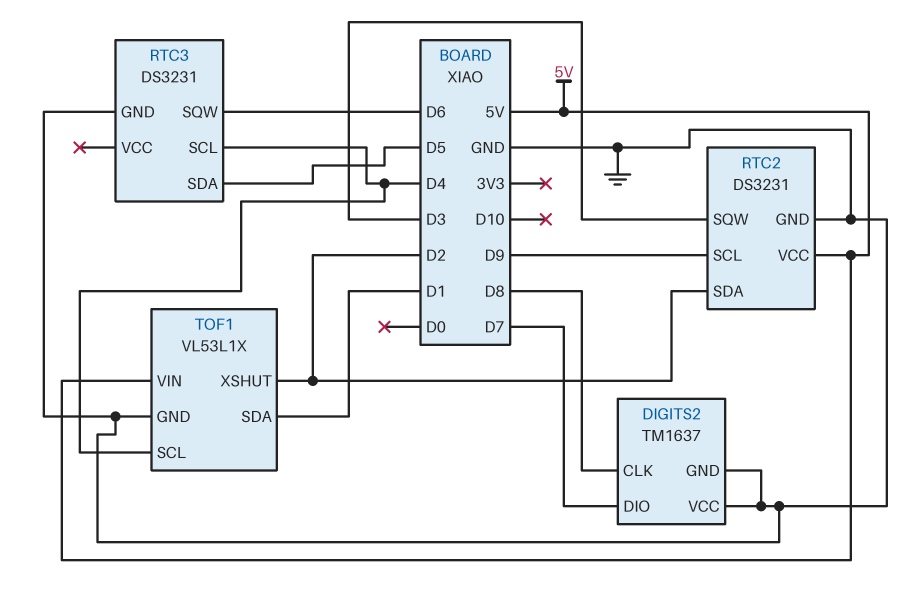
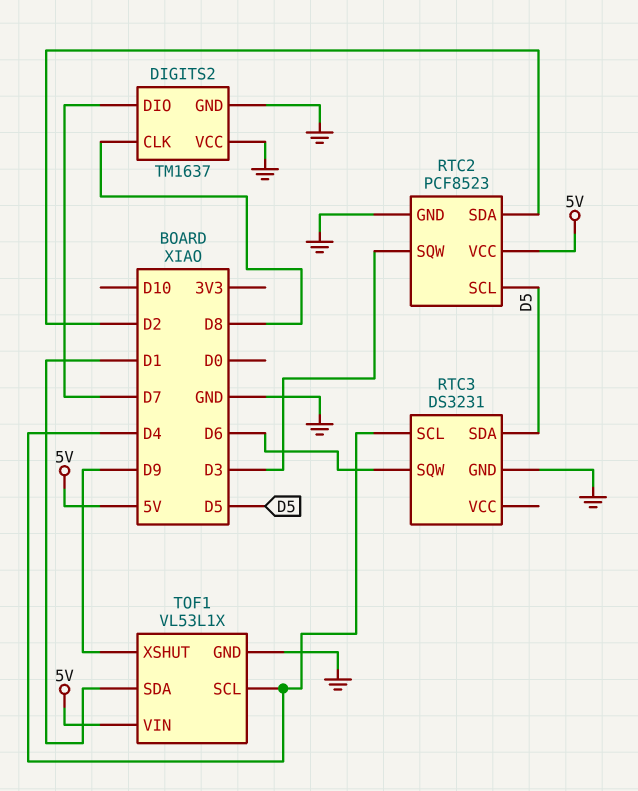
RTC2: DS3231 -> PCF8523
RTC2 pin SCL: D9 -> D5
TOF1 pin XSHUT: D2 -> D9

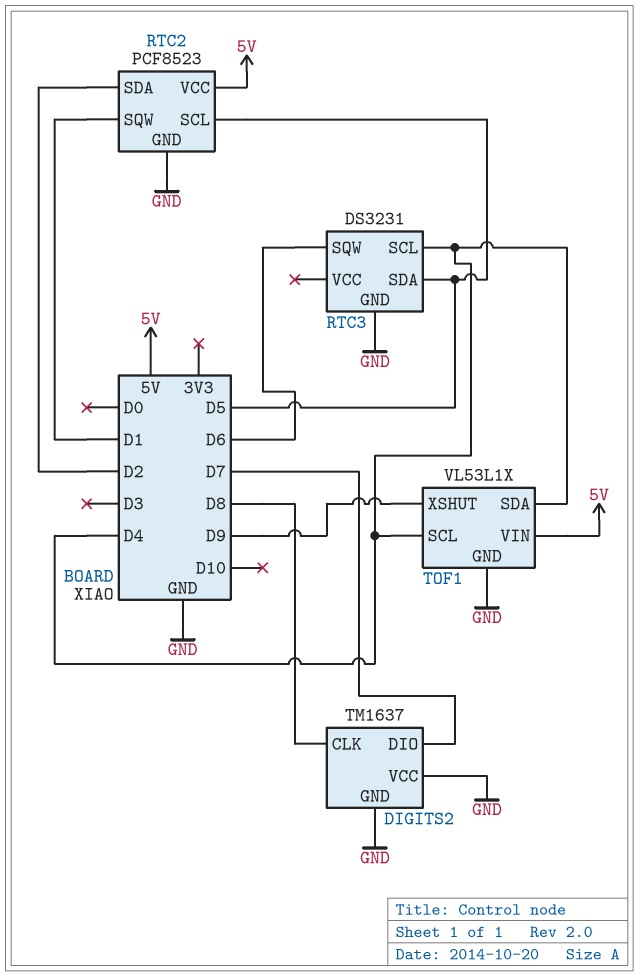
RTC2 pin SQW: D3 -> D1
TOF1 pin SDA: D1 -> D4

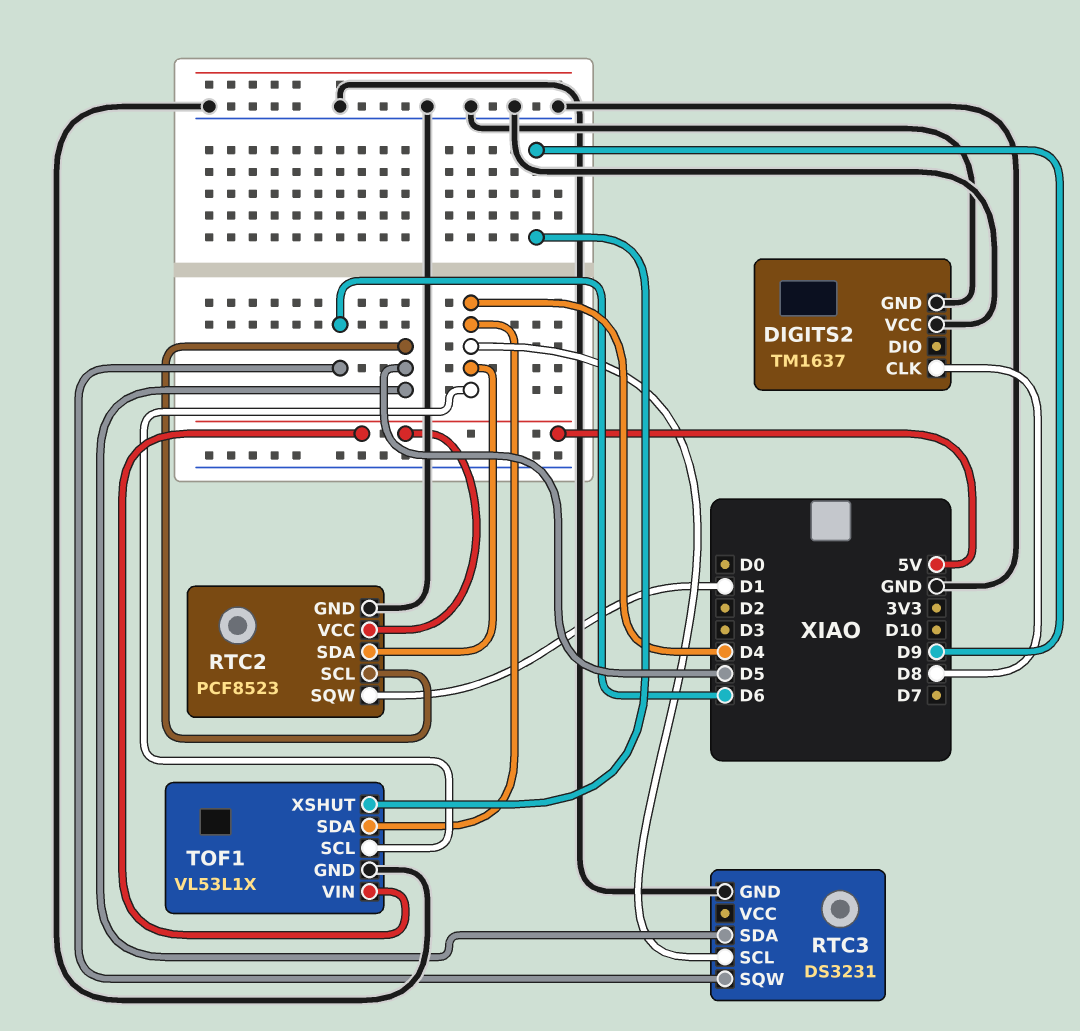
DIGITS2 pin DIO: D7 -> none
RTC2 pin SDA: D2 -> D4

